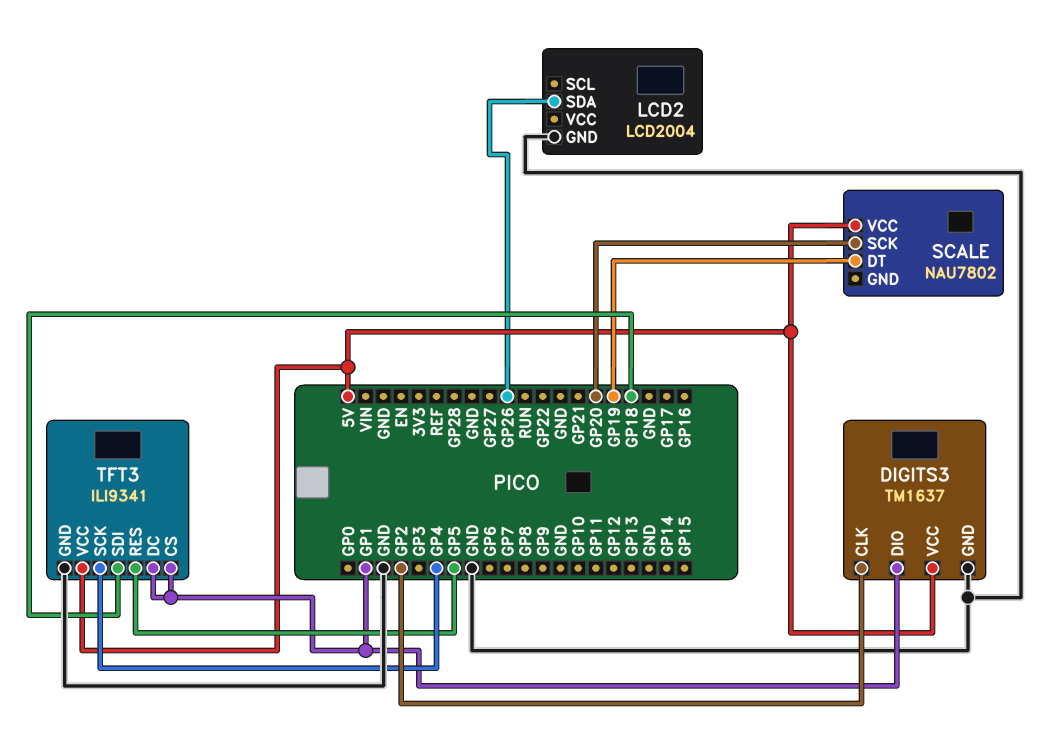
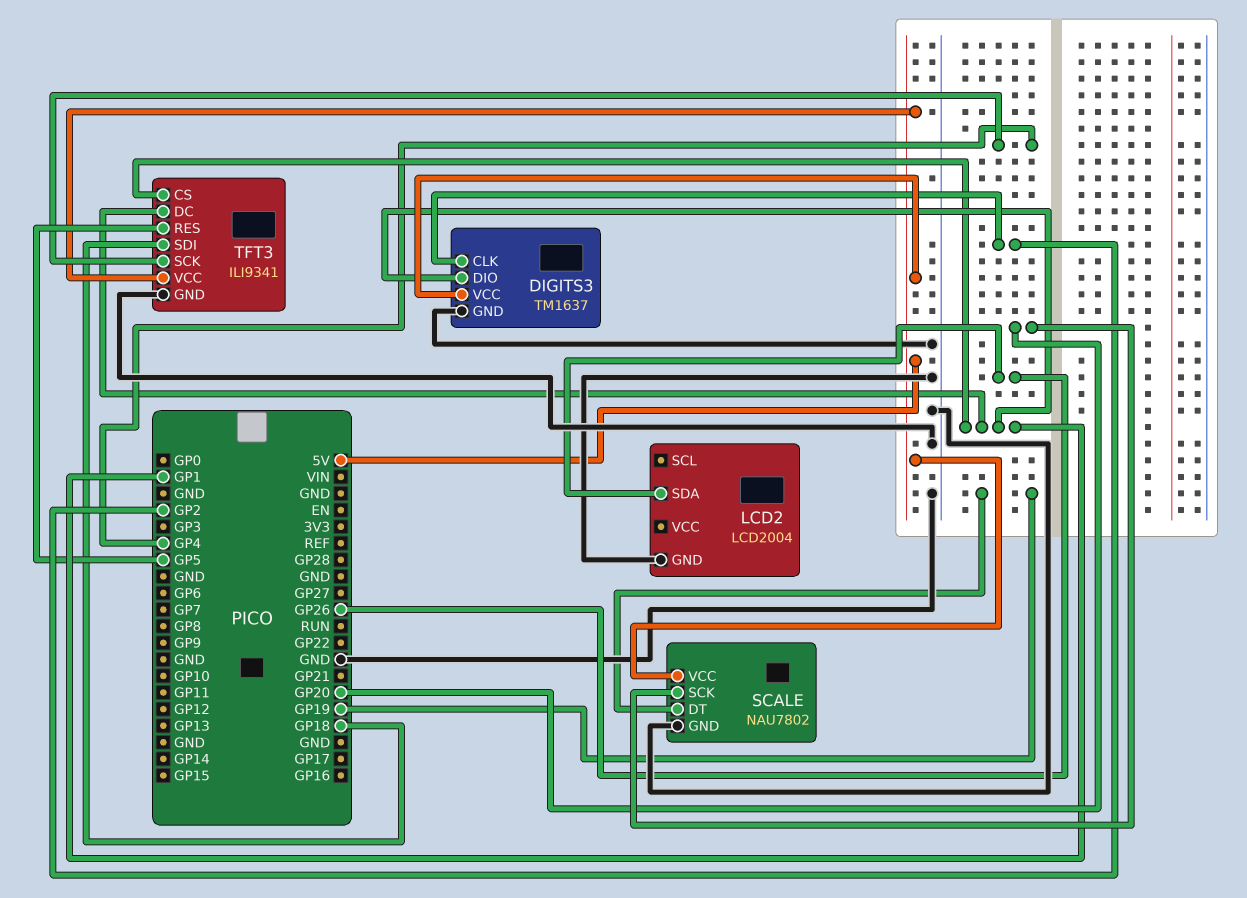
SCALE pin GND: none -> GND

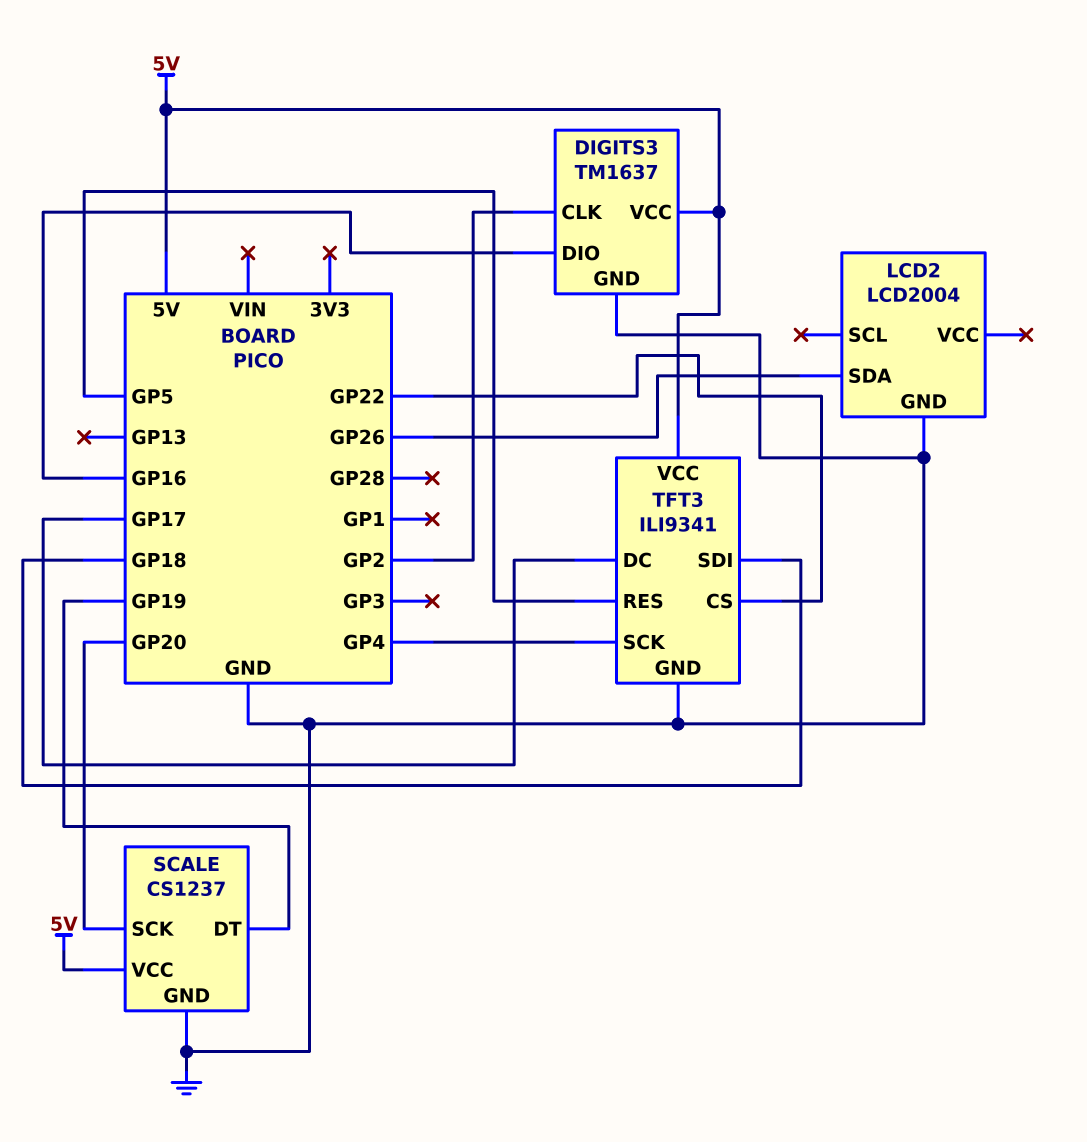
DIGITS3 pin DIO: GP1 -> GP16
SCALE: NAU7802 -> CS1237
TFT3 pin CS: GP1 -> GP22
TFT3 pin DC: GP1 -> GP17

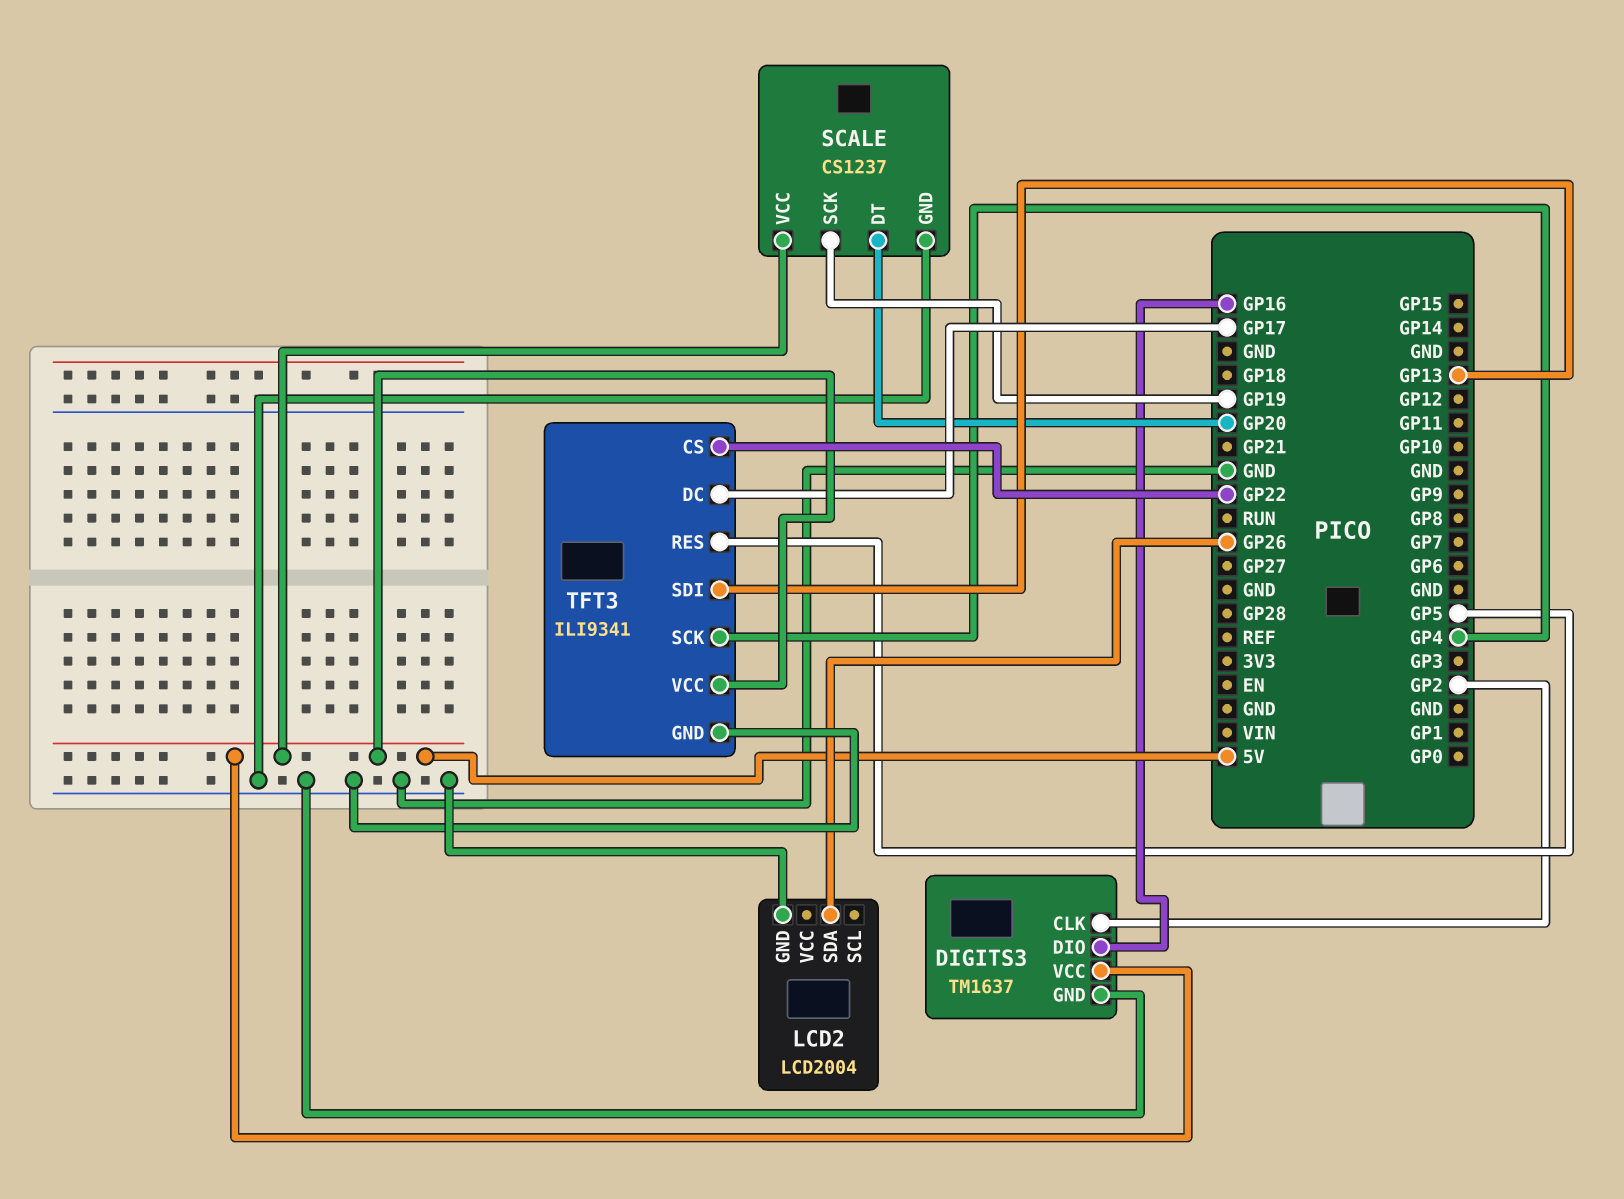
SCALE pin DT: GP19 -> GP20
SCALE pin SCK: GP20 -> GP19
TFT3 pin SDI: GP18 -> GP13

